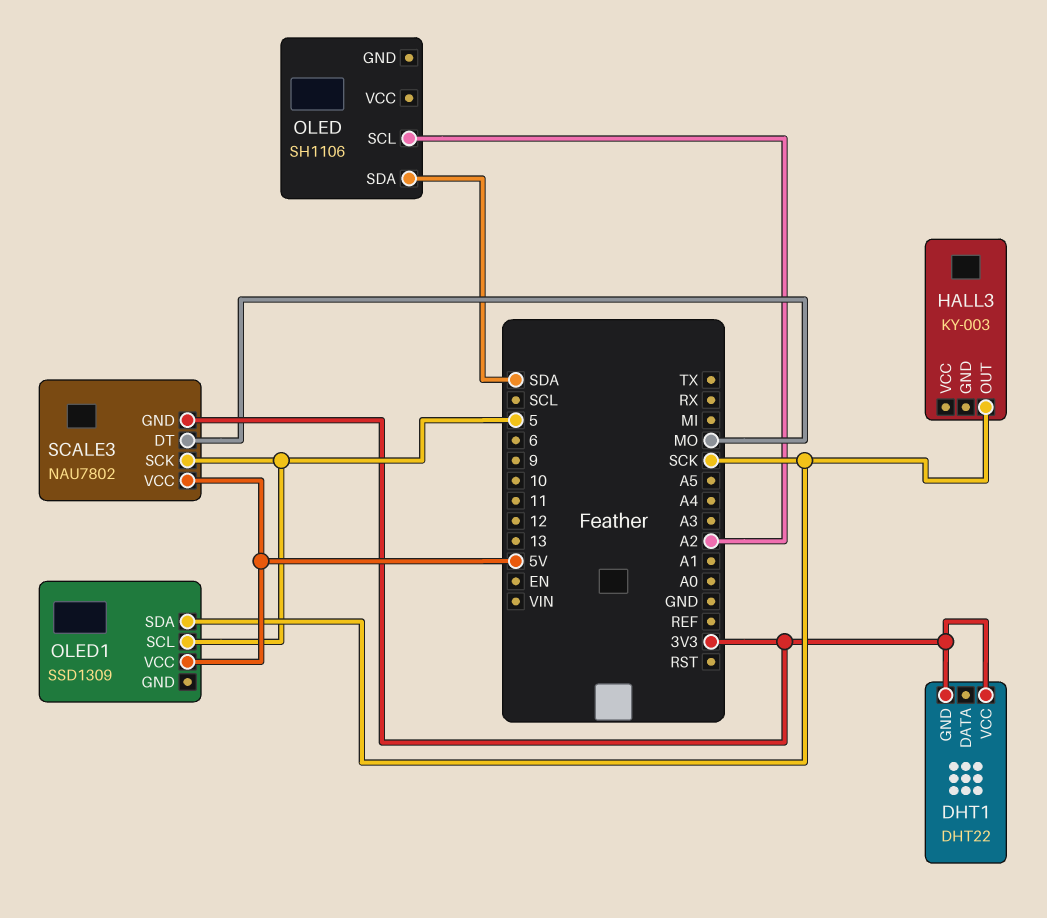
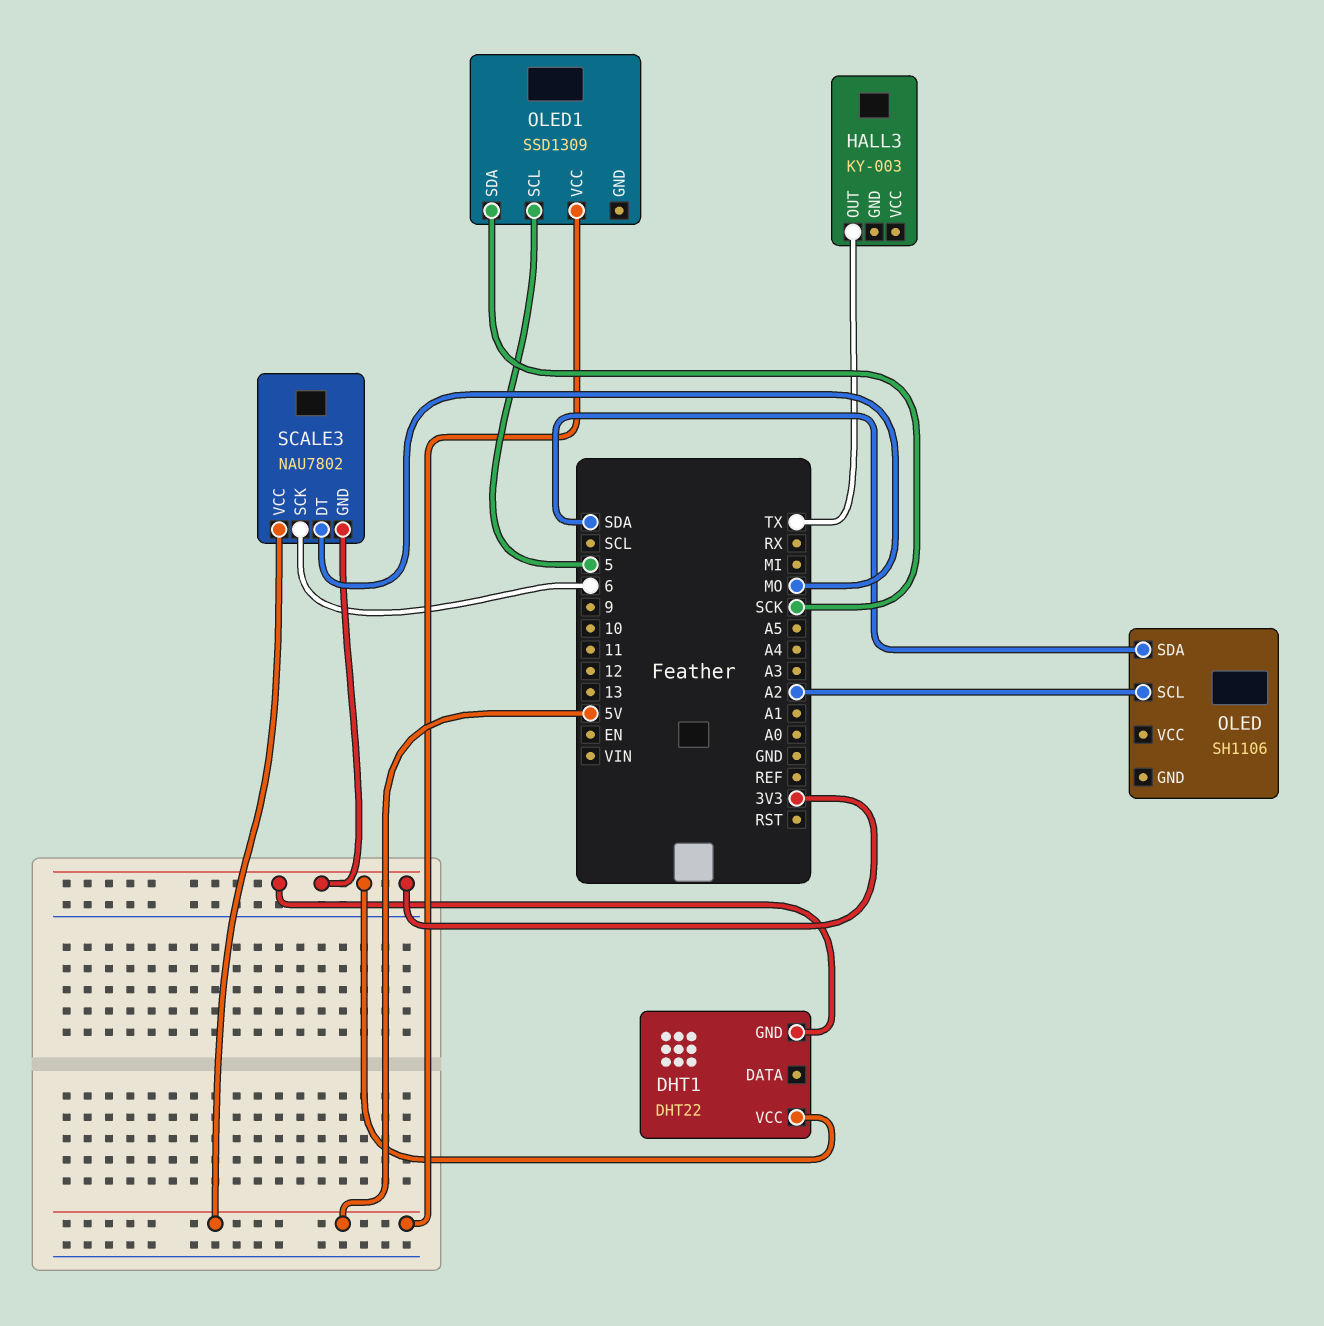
HALL3 pin OUT: SCK -> TX
SCALE3 pin SCK: 5 -> 6

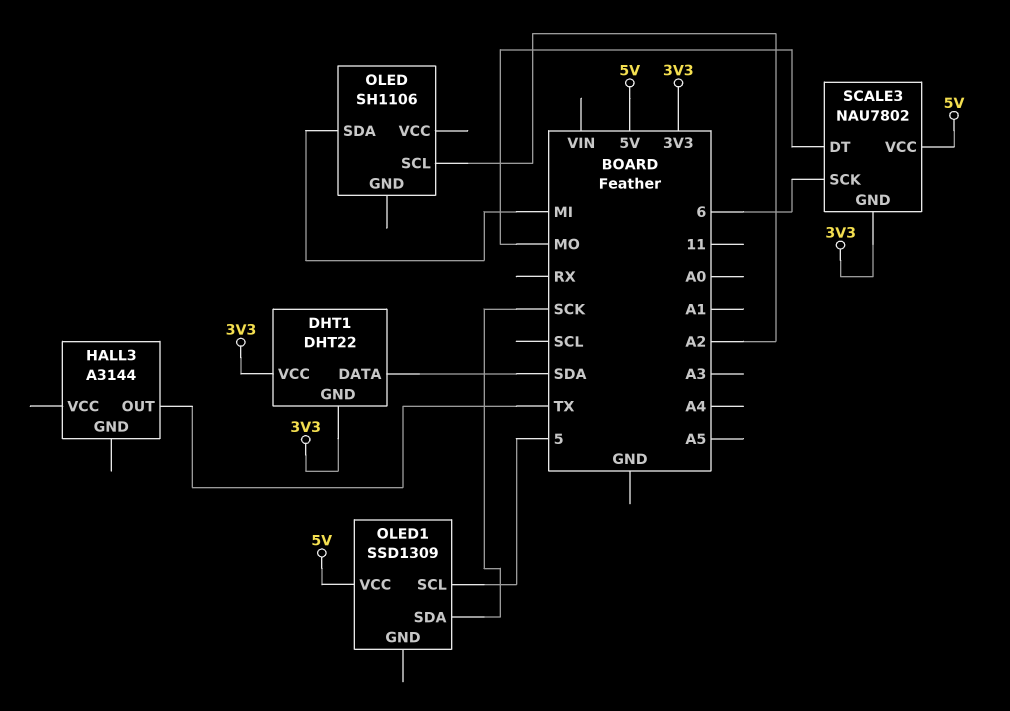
DHT1 pin DATA: none -> SDA
HALL3: KY-003 -> A3144
OLED pin SDA: SDA -> MI

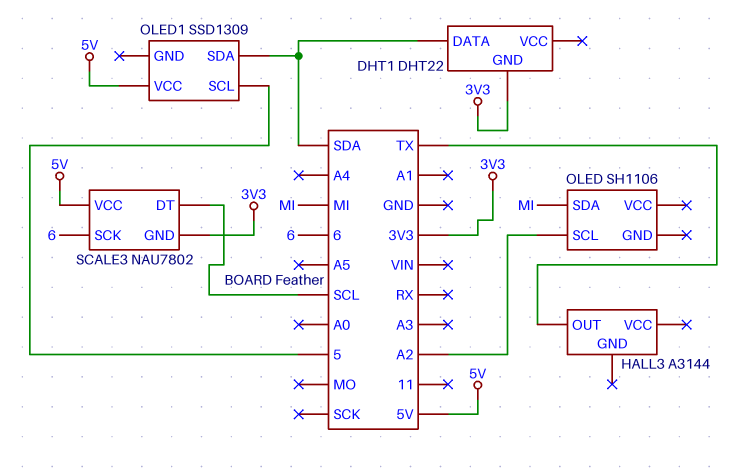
DHT1 pin VCC: 3V3 -> none
OLED1 pin SDA: SCK -> SDA
SCALE3 pin DT: MO -> SCL

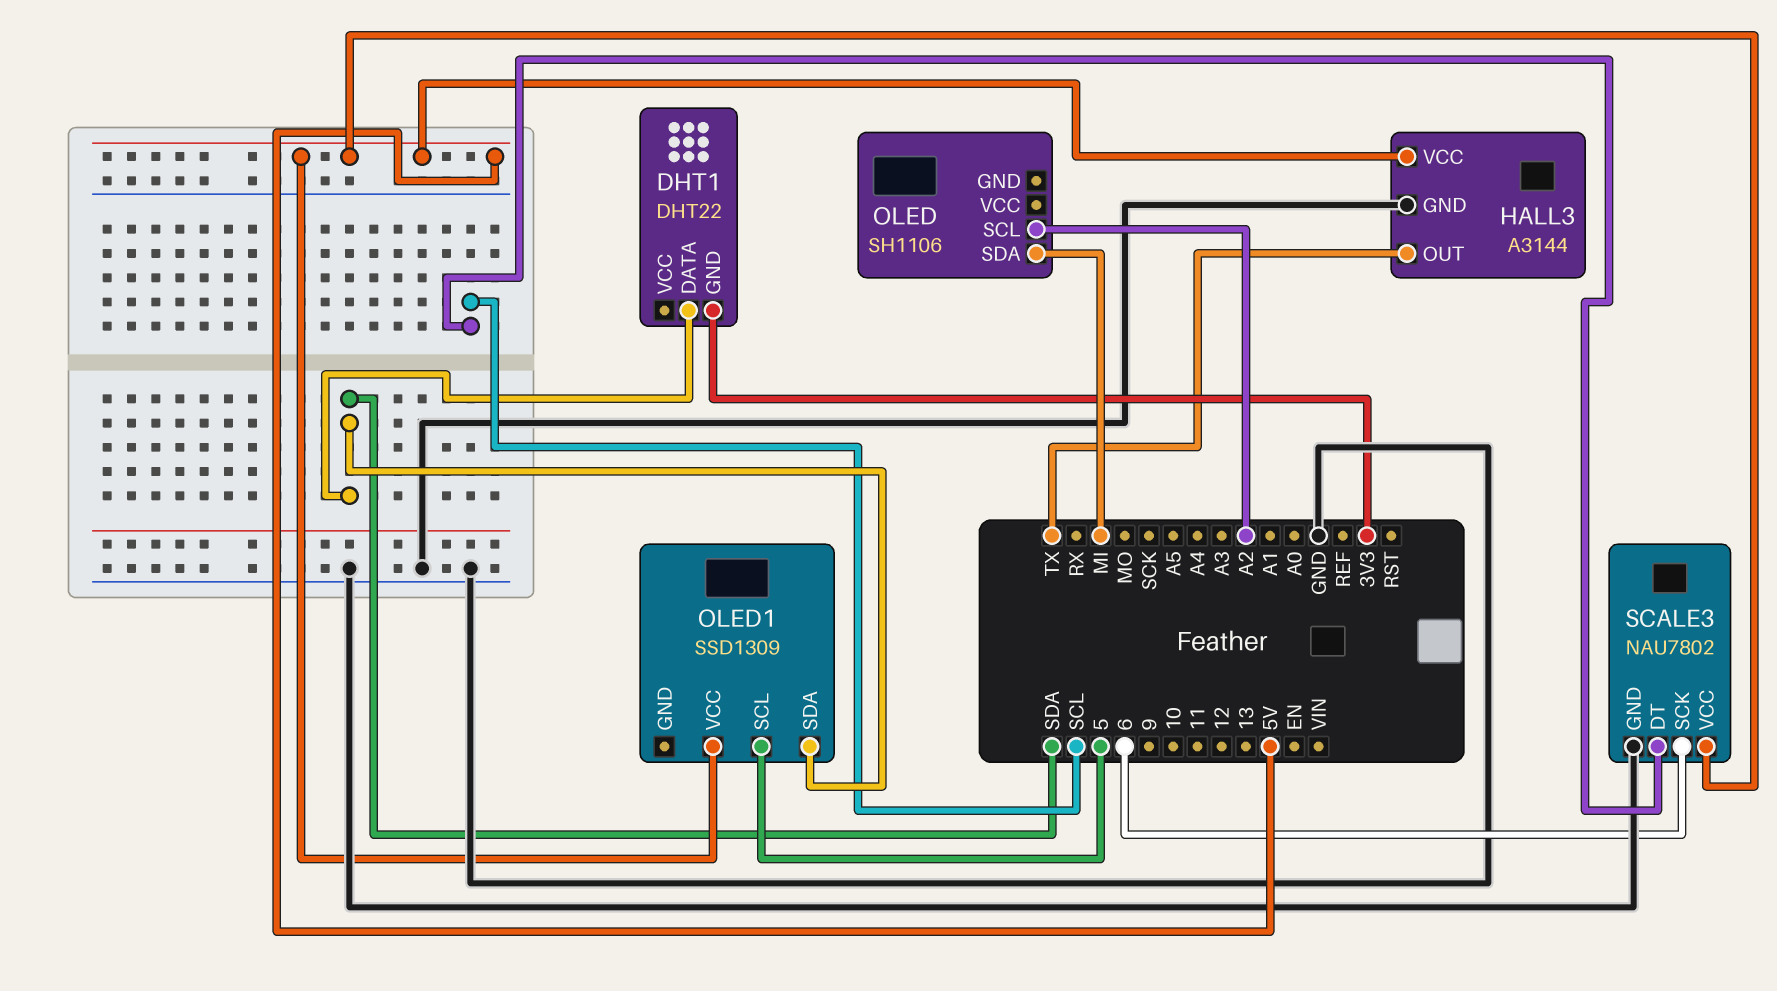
HALL3 pin GND: none -> GND
HALL3 pin VCC: none -> 5V
SCALE3 pin GND: 3V3 -> GND

